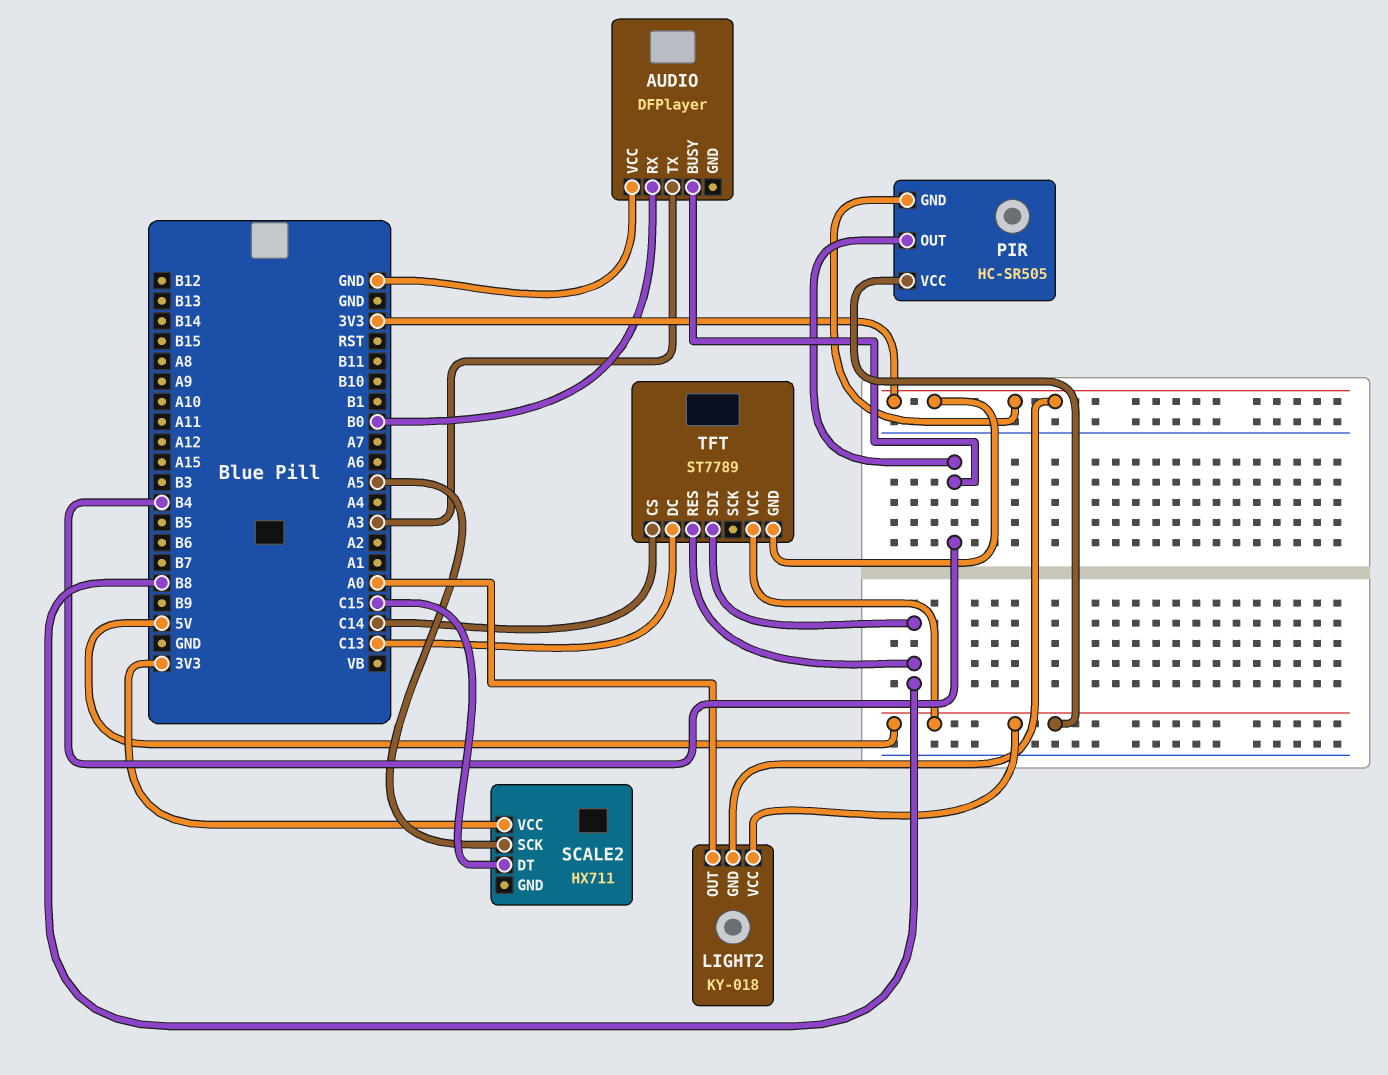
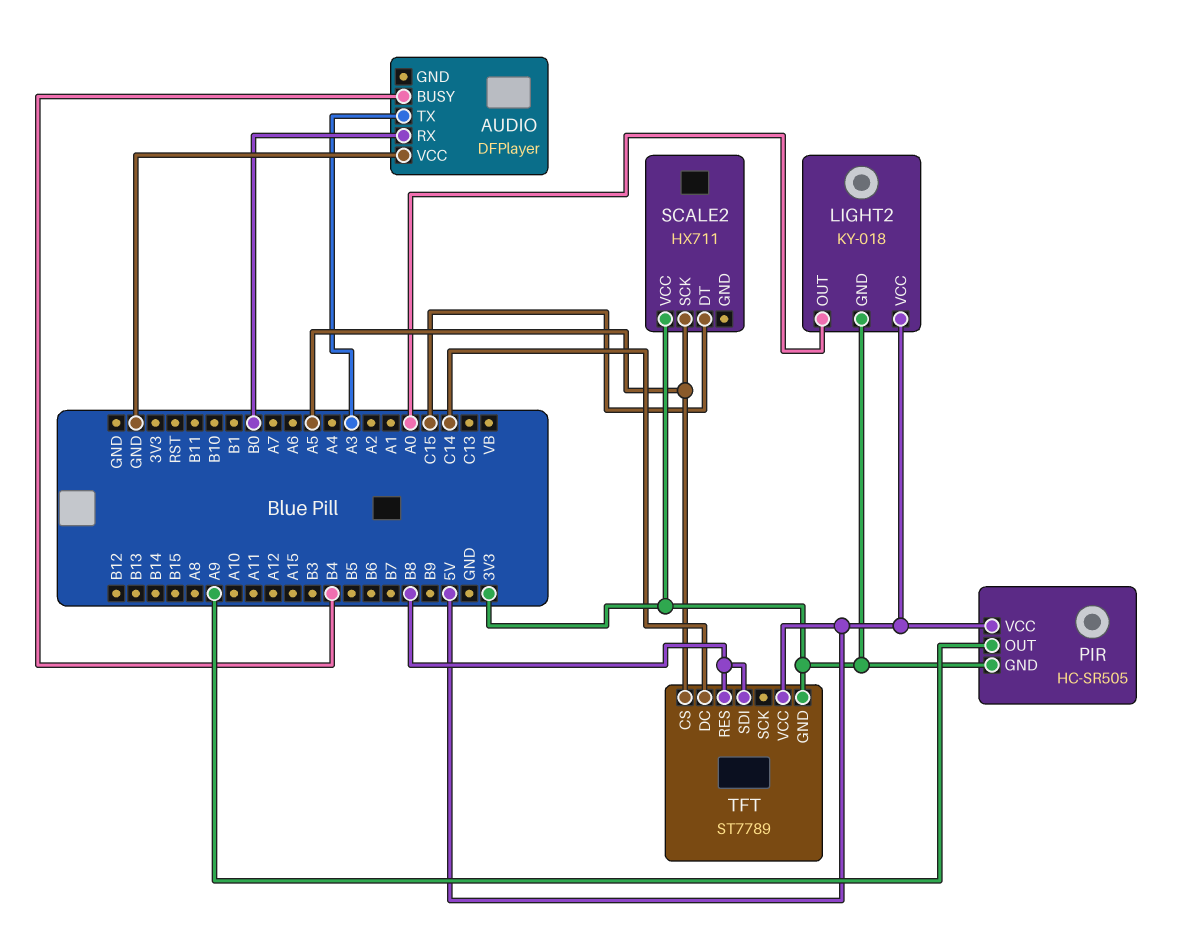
PIR pin OUT: B4 -> A9
TFT pin CS: C14 -> A5
TFT pin DC: C13 -> C14

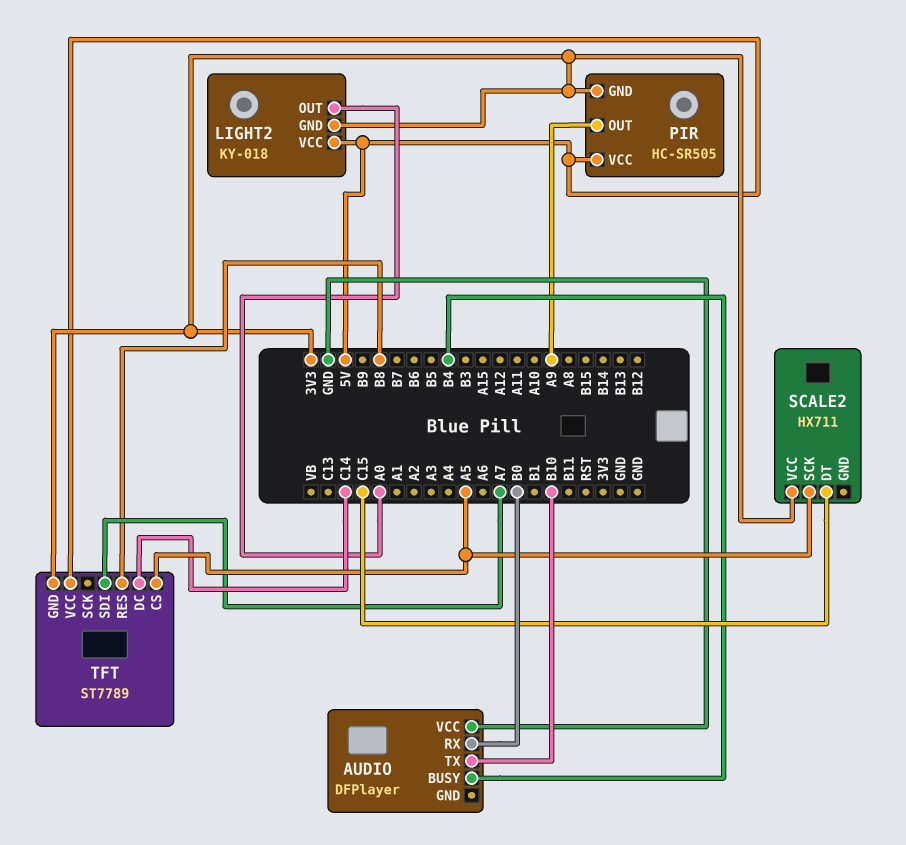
AUDIO pin TX: A3 -> B10
TFT pin SDI: B8 -> A7

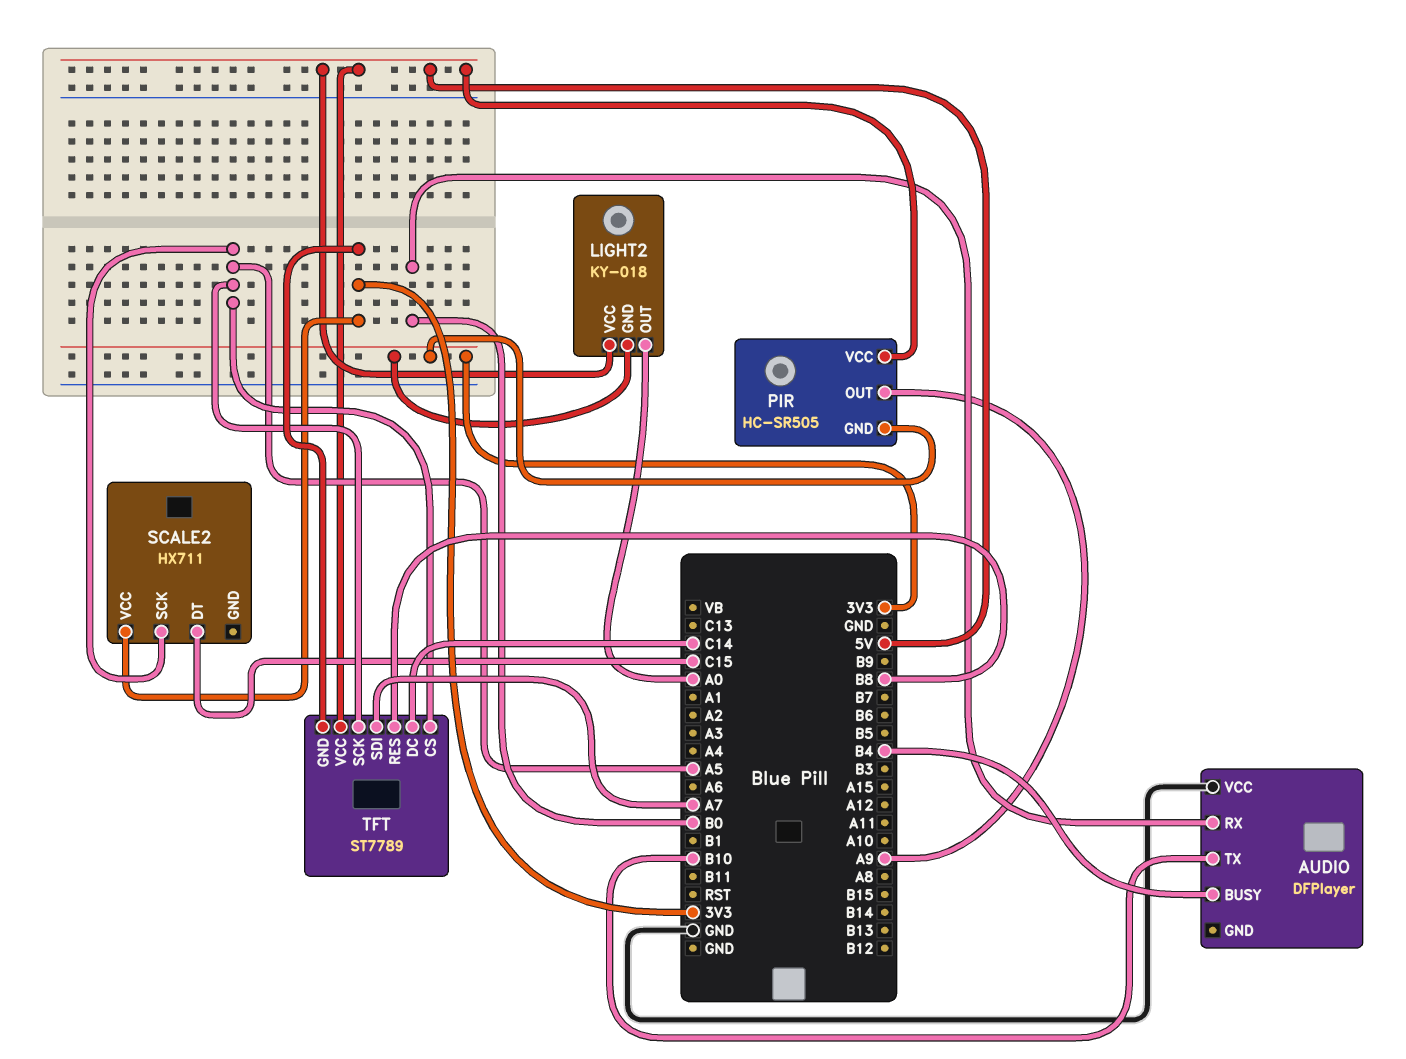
TFT pin SCK: none -> A5

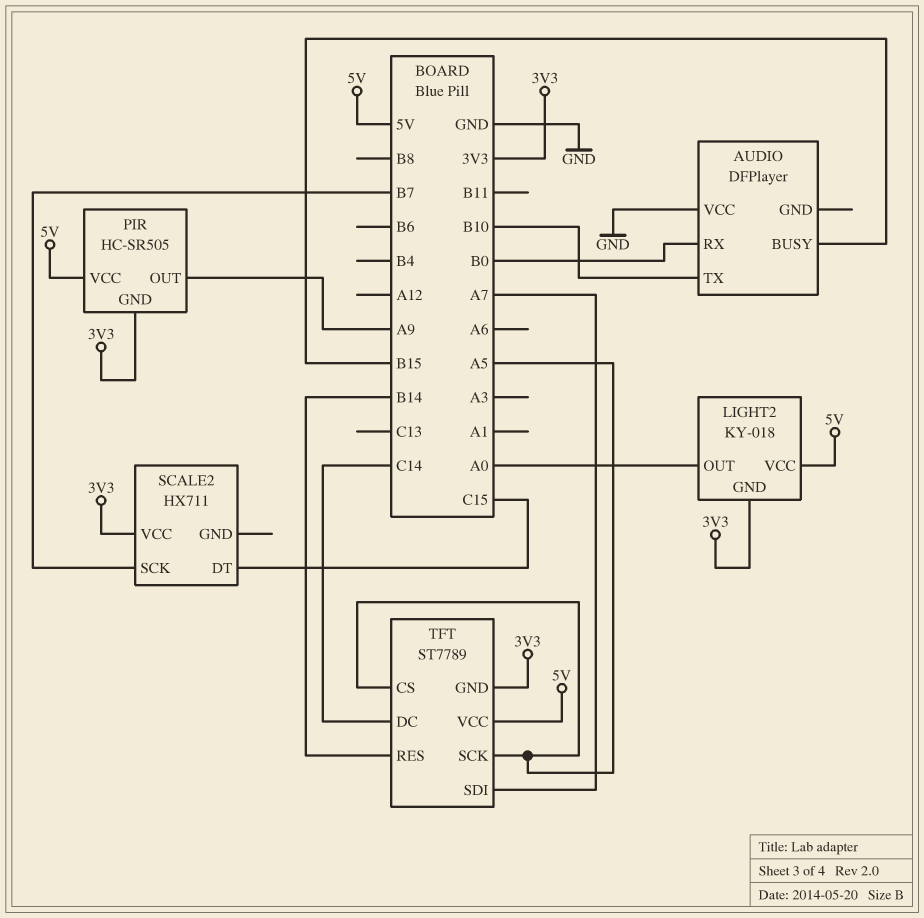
AUDIO pin BUSY: B4 -> B15
SCALE2 pin SCK: A5 -> B7
TFT pin RES: B8 -> B14

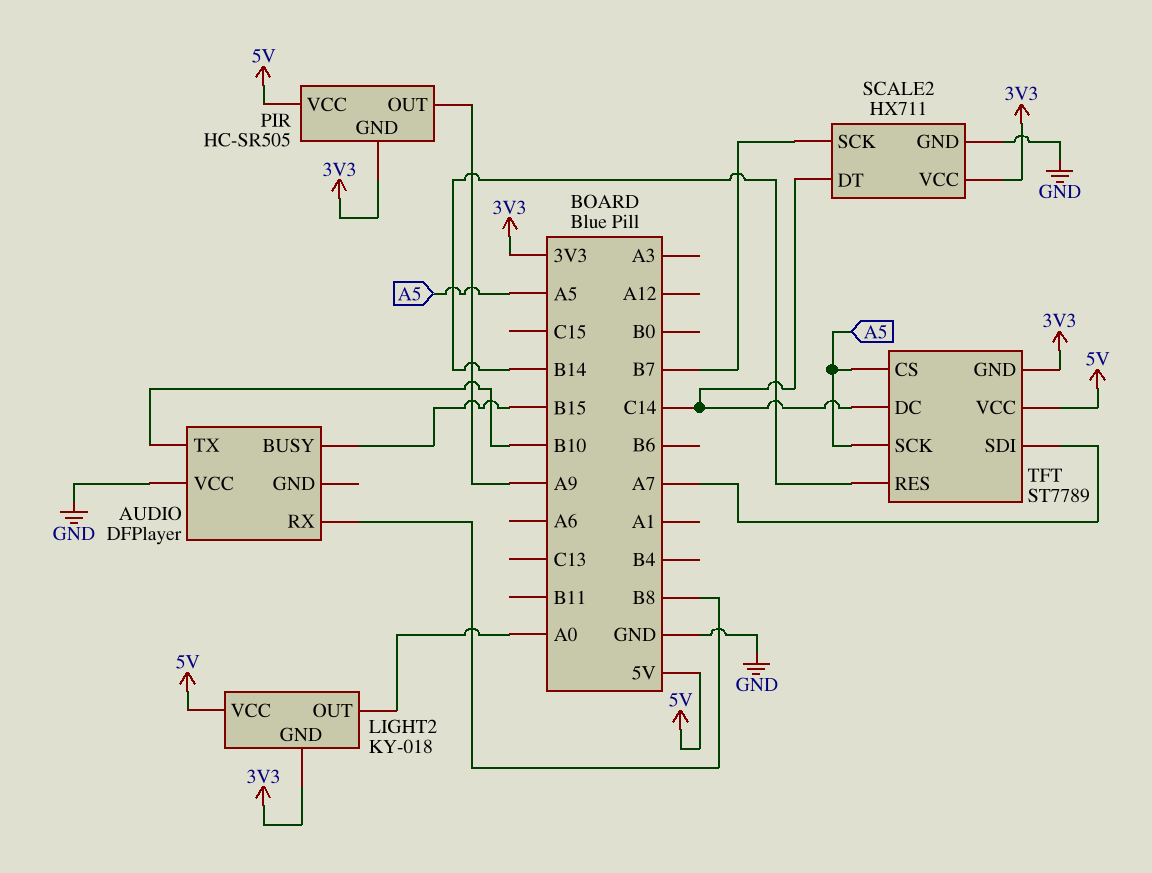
AUDIO pin RX: B0 -> B8
SCALE2 pin DT: C15 -> C14
SCALE2 pin GND: none -> GND

